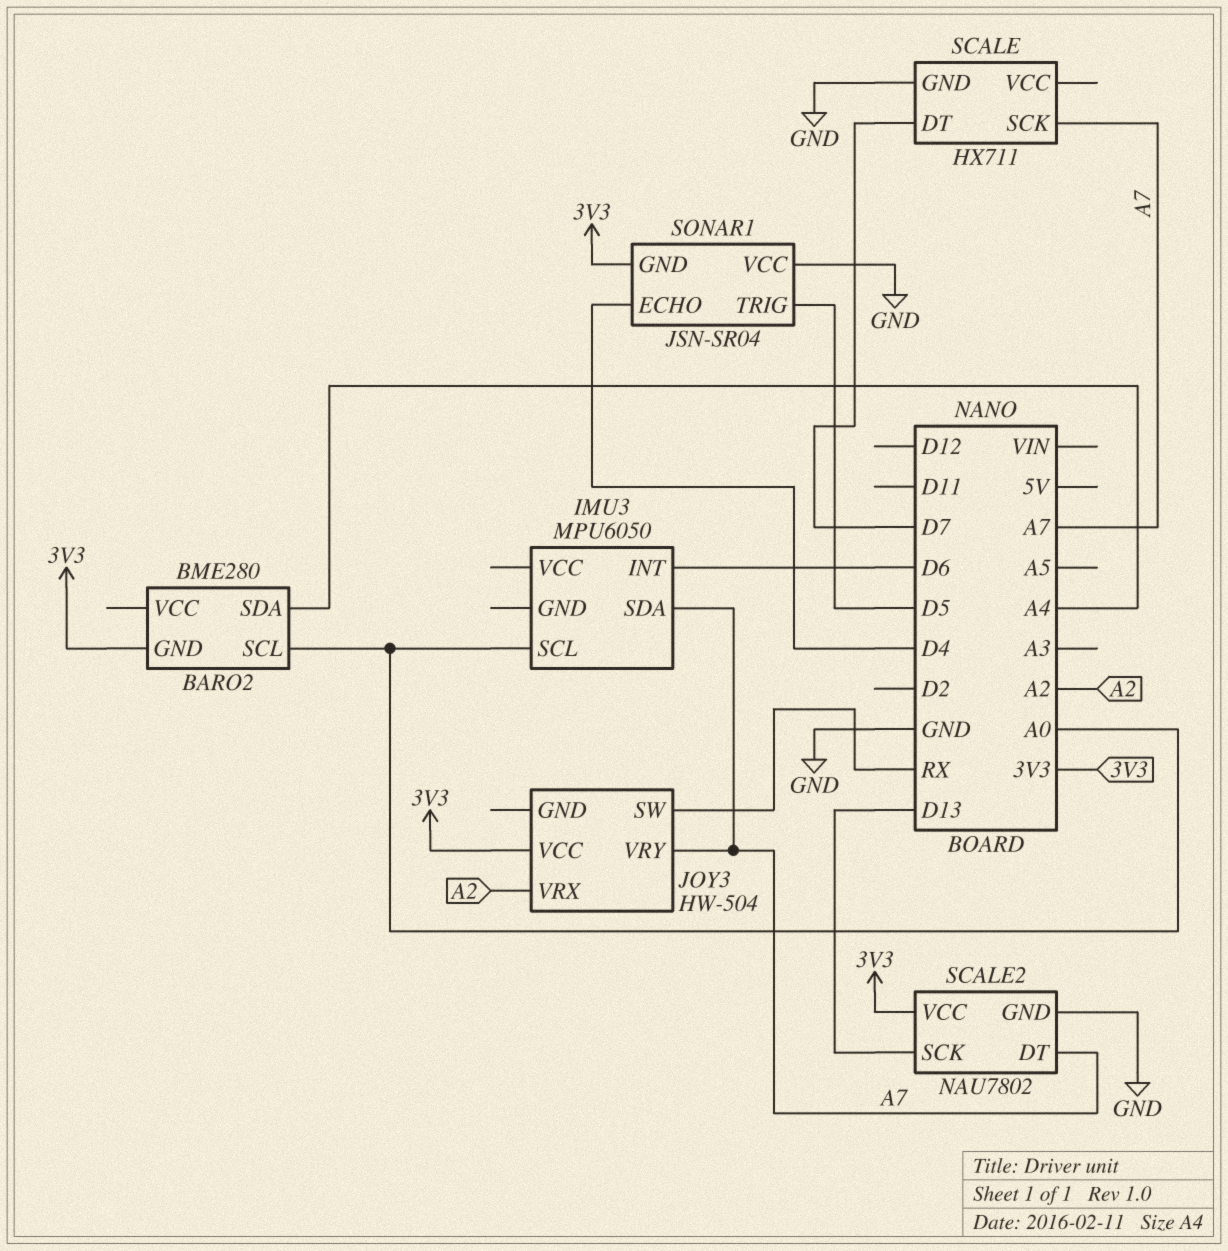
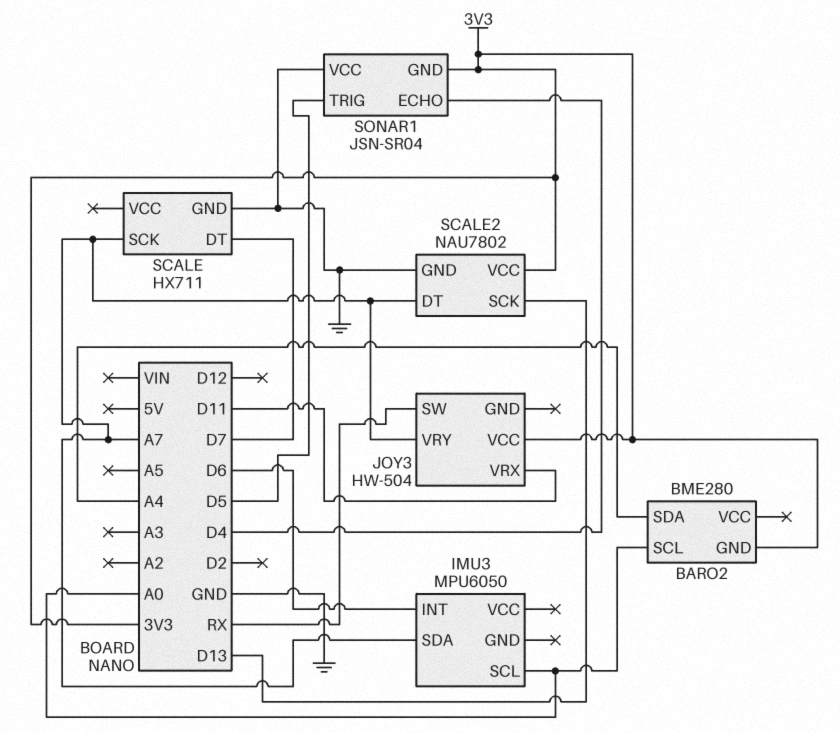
JOY3 pin VRX: A2 -> D11

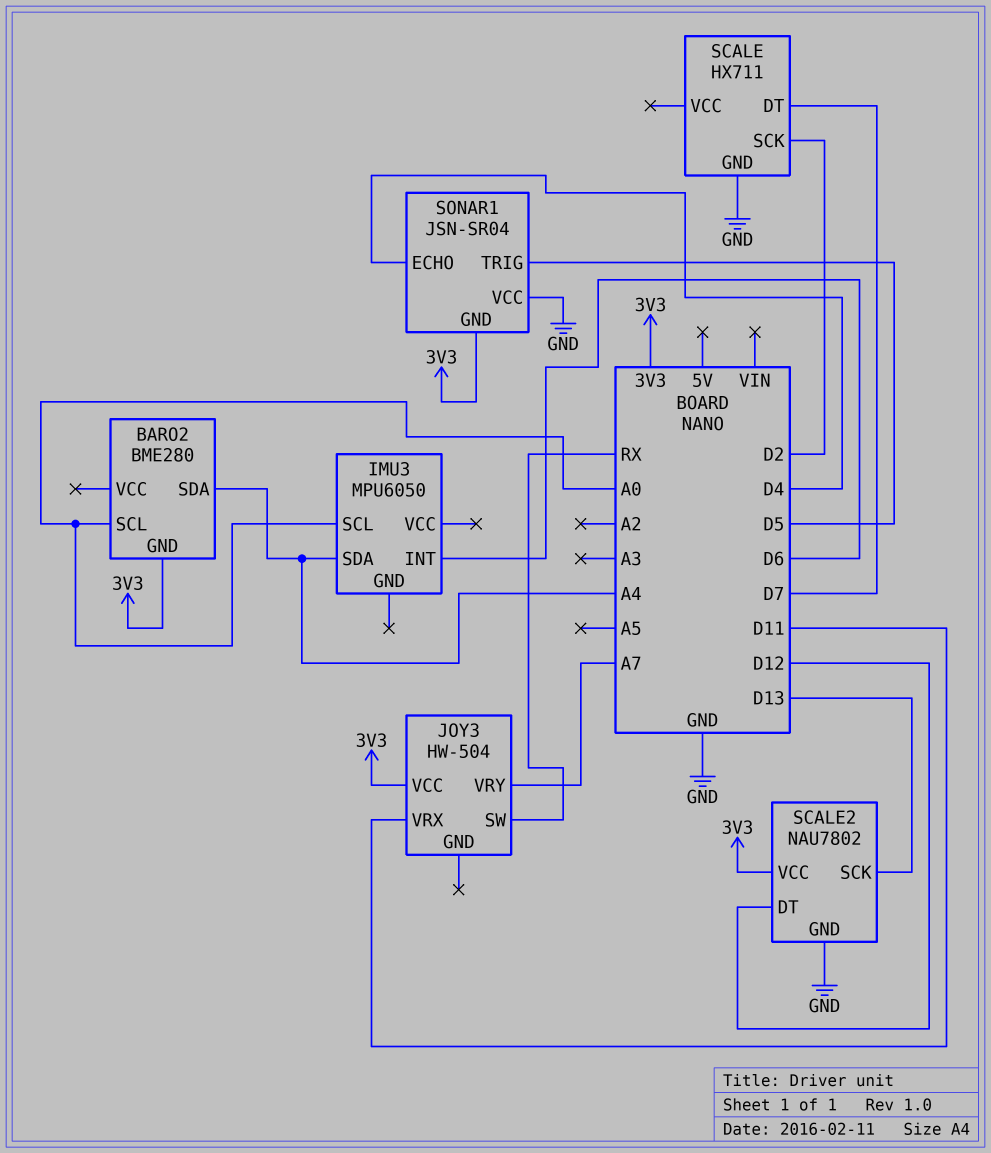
IMU3 pin SDA: A7 -> A4
SCALE pin SCK: A7 -> D2
SCALE2 pin DT: A7 -> D12

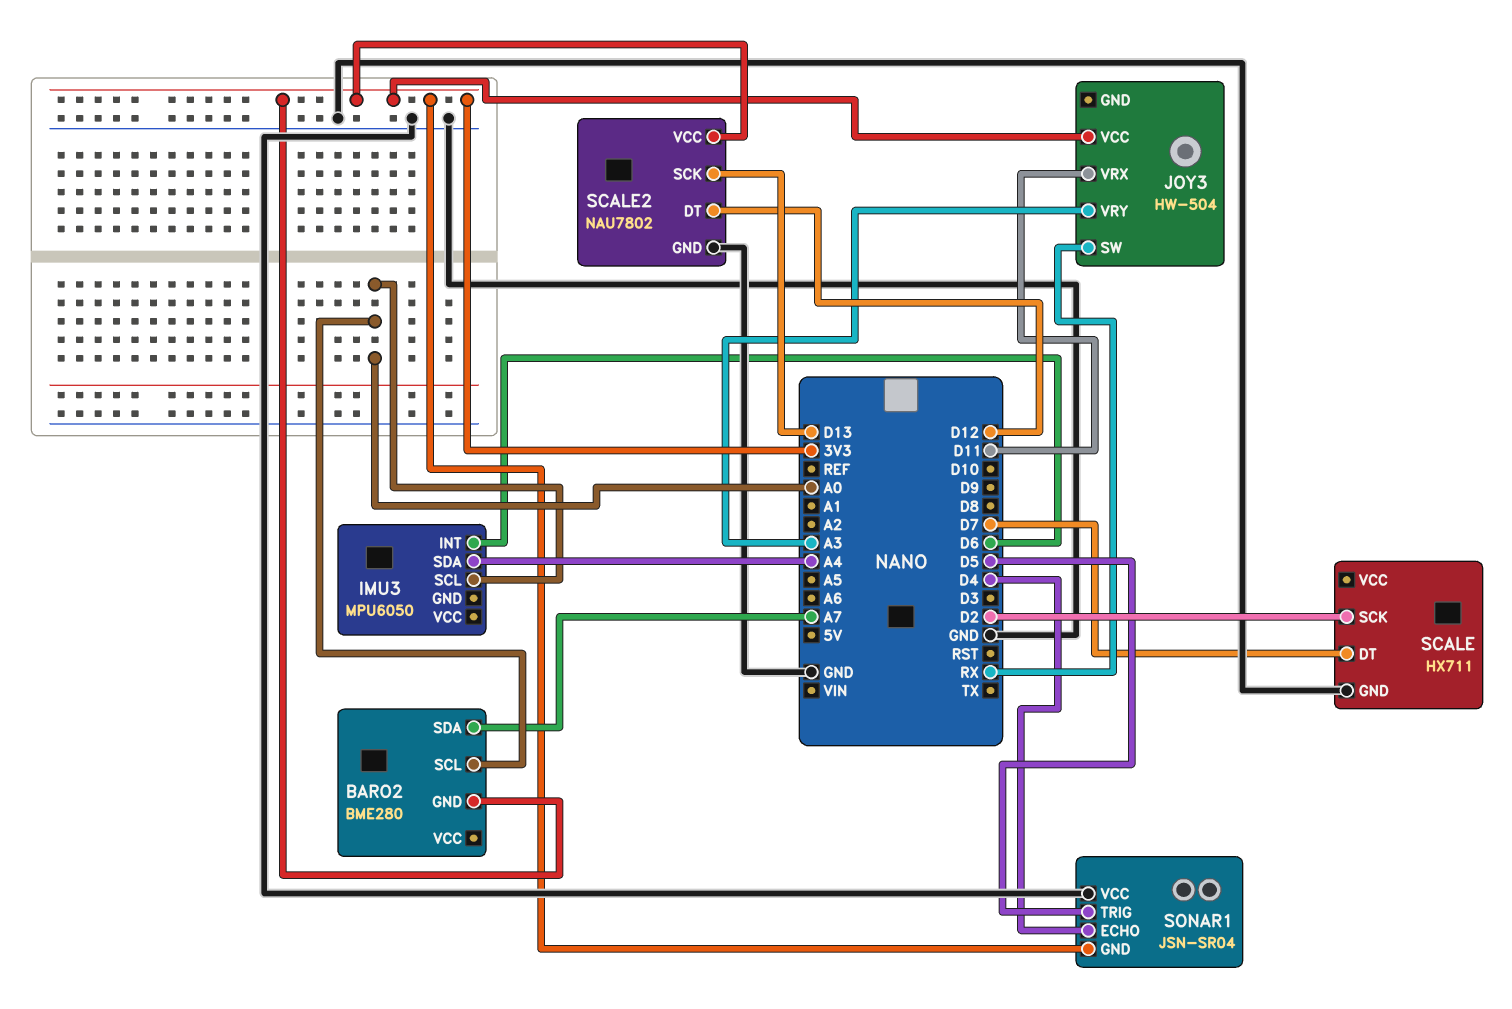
BARO2 pin SDA: A4 -> A7
JOY3 pin VRY: A7 -> A3

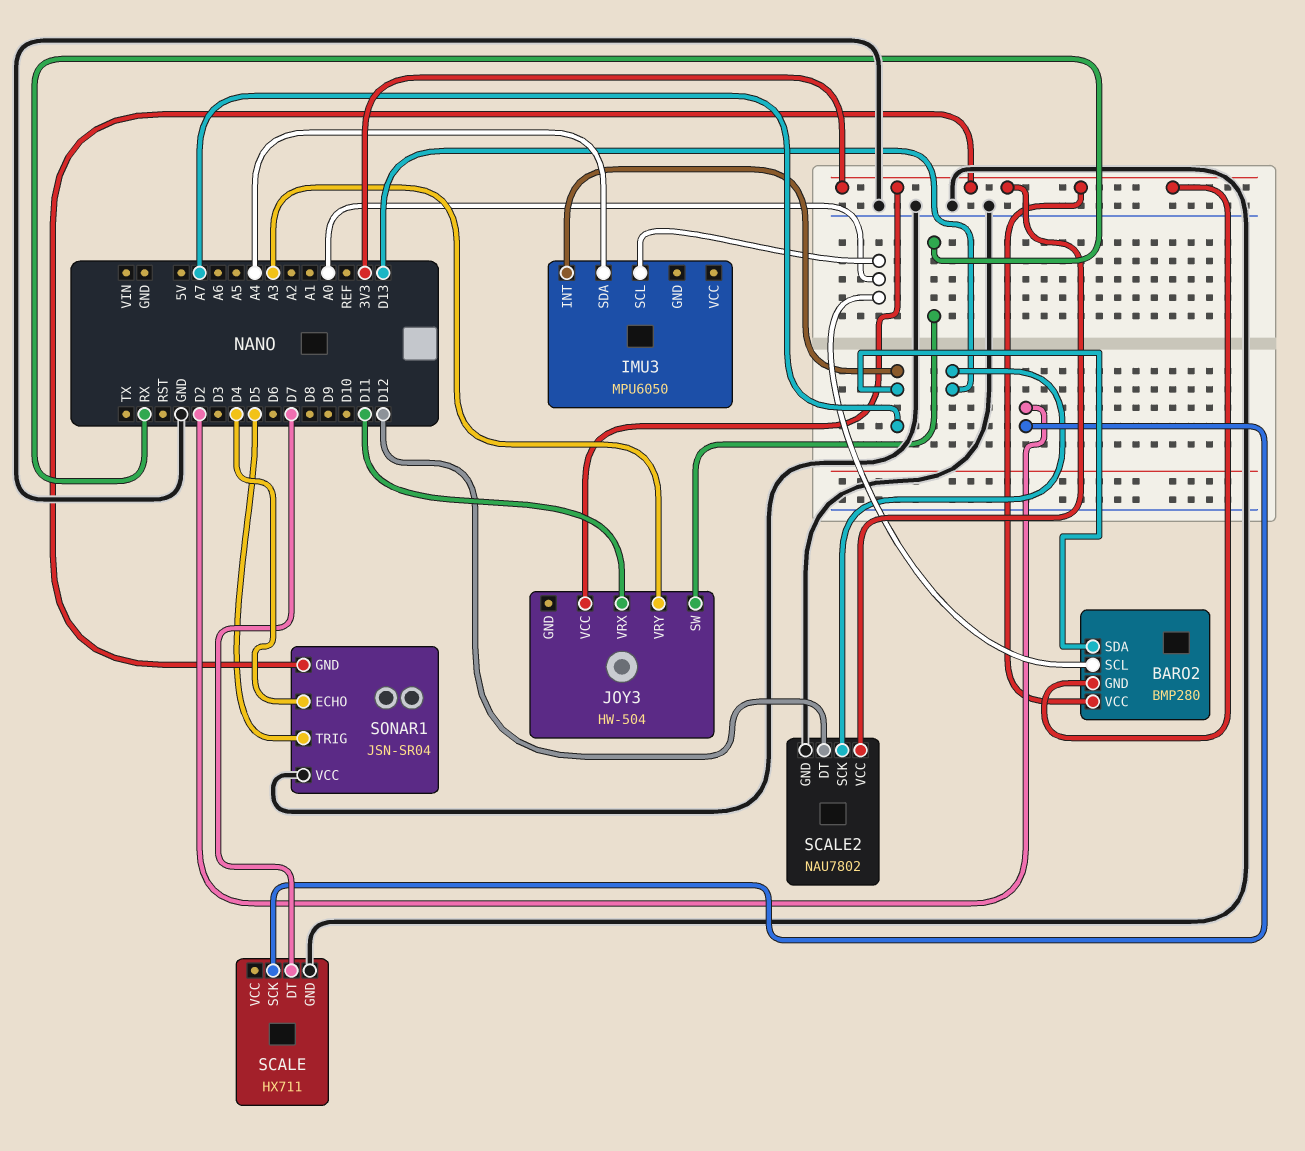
BARO2: BME280 -> BMP280
BARO2 pin VCC: none -> 3V3
IMU3 pin INT: D6 -> A7

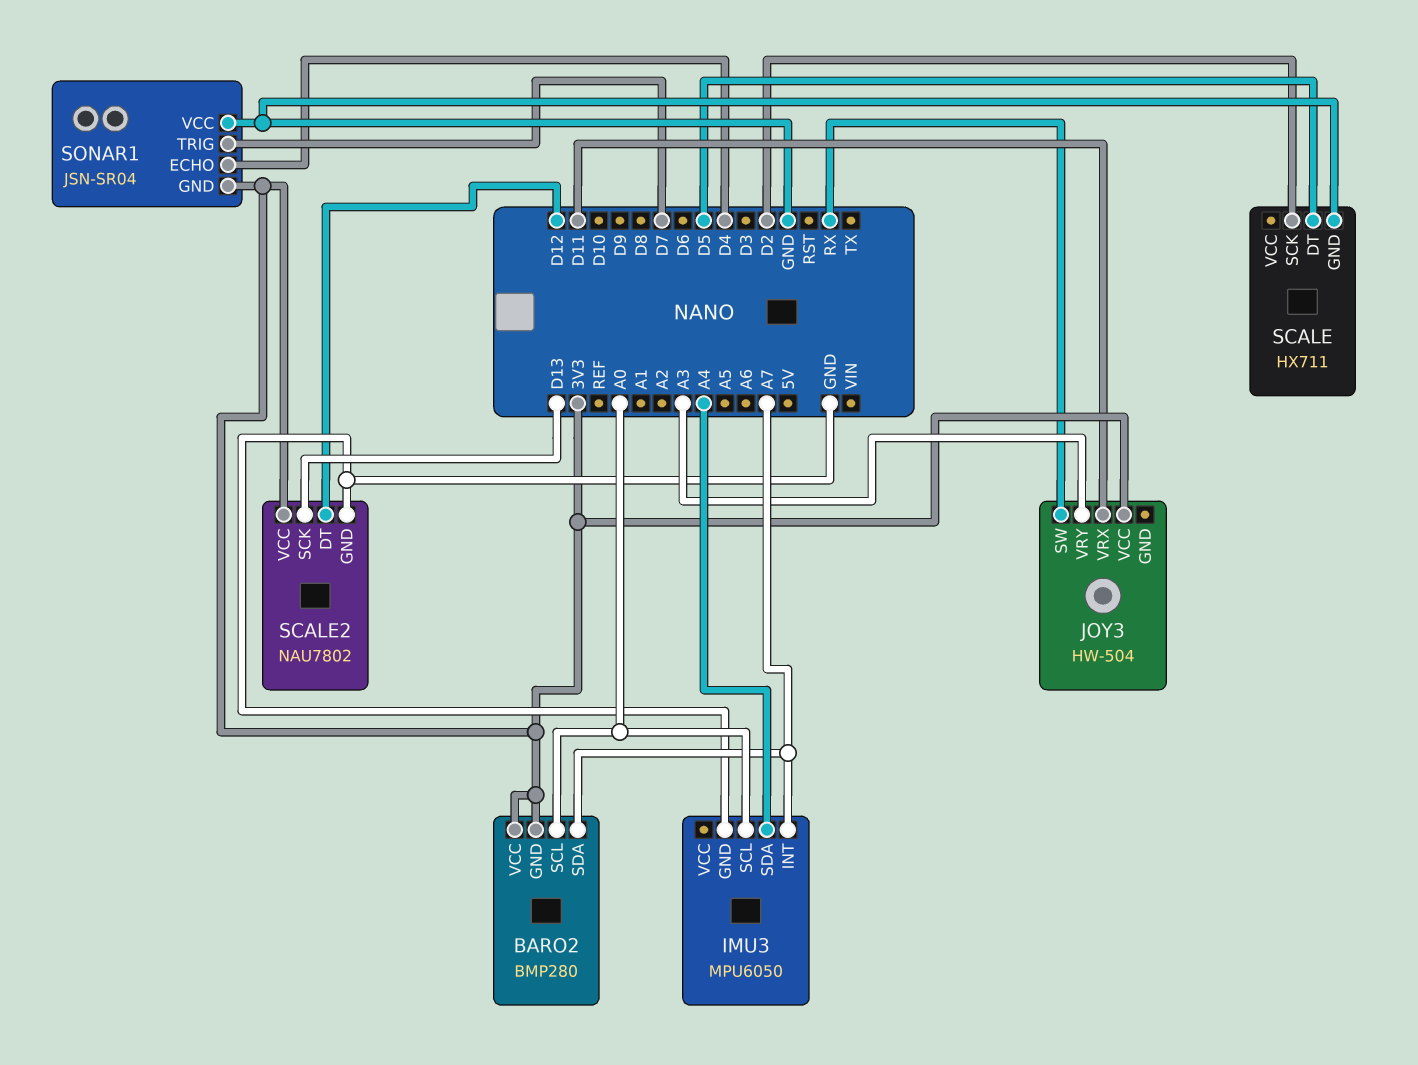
IMU3 pin GND: none -> GND
SCALE pin DT: D7 -> D5
SONAR1 pin TRIG: D5 -> D7

